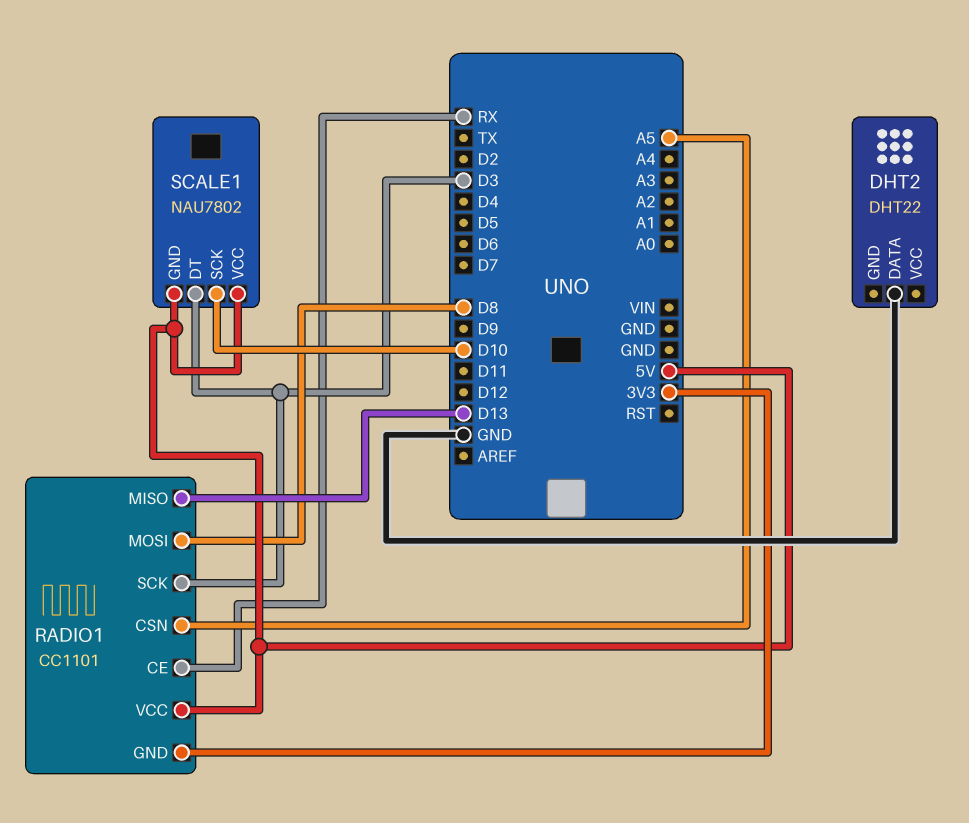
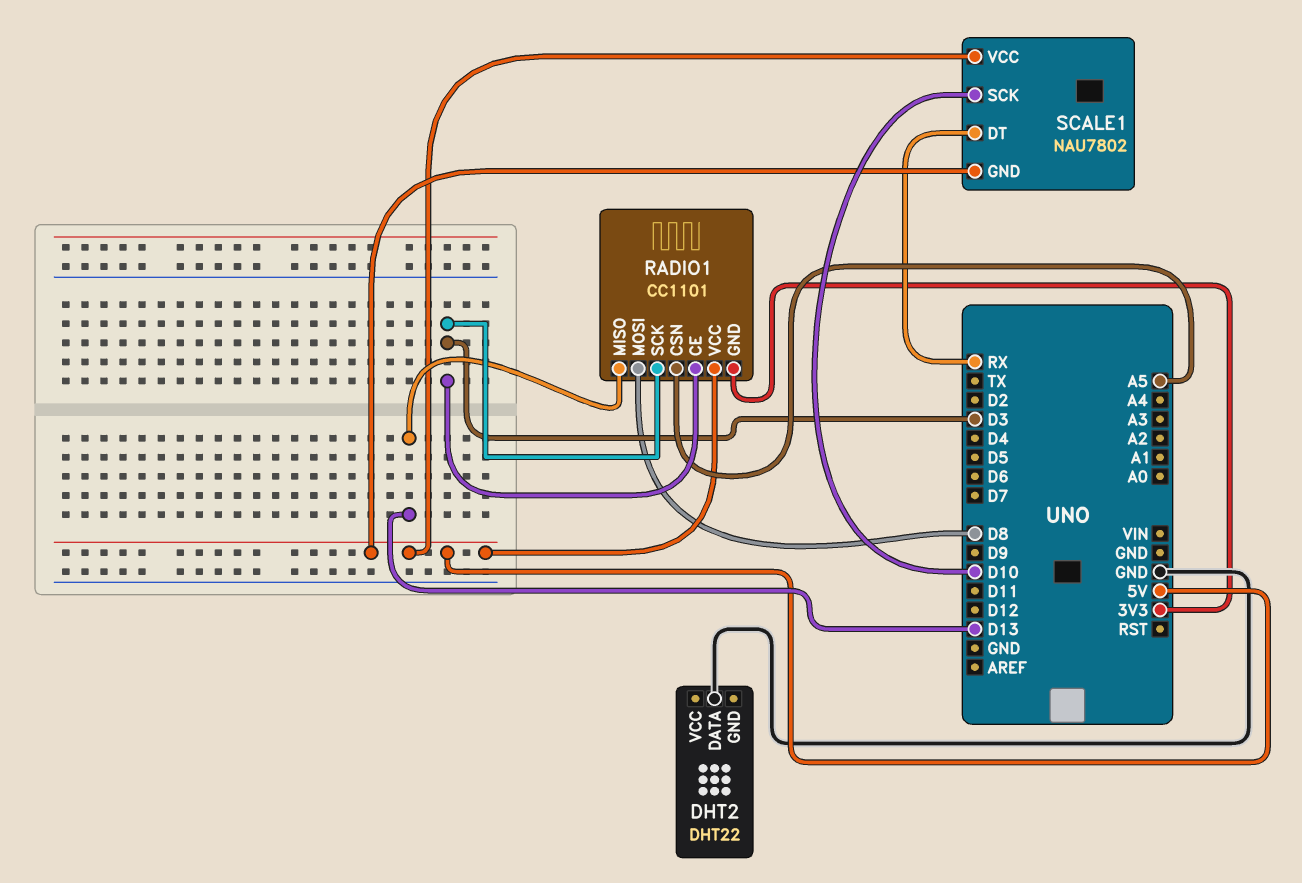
RADIO1 pin CE: RX -> D3
SCALE1 pin DT: D3 -> RX

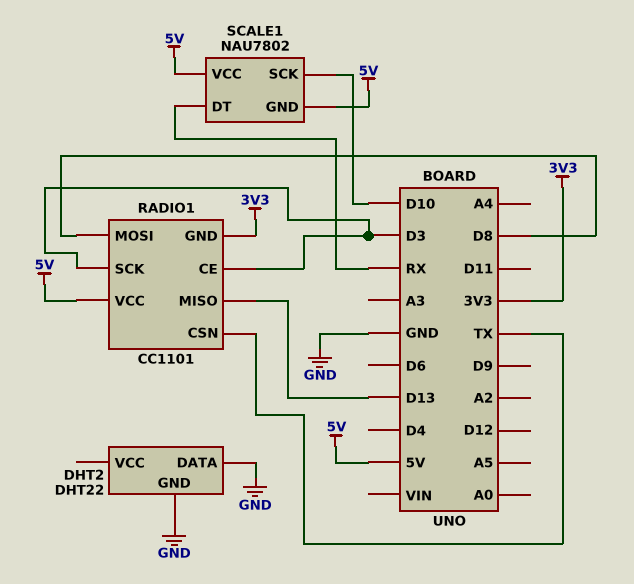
DHT2 pin GND: none -> GND
RADIO1 pin CSN: A5 -> TX

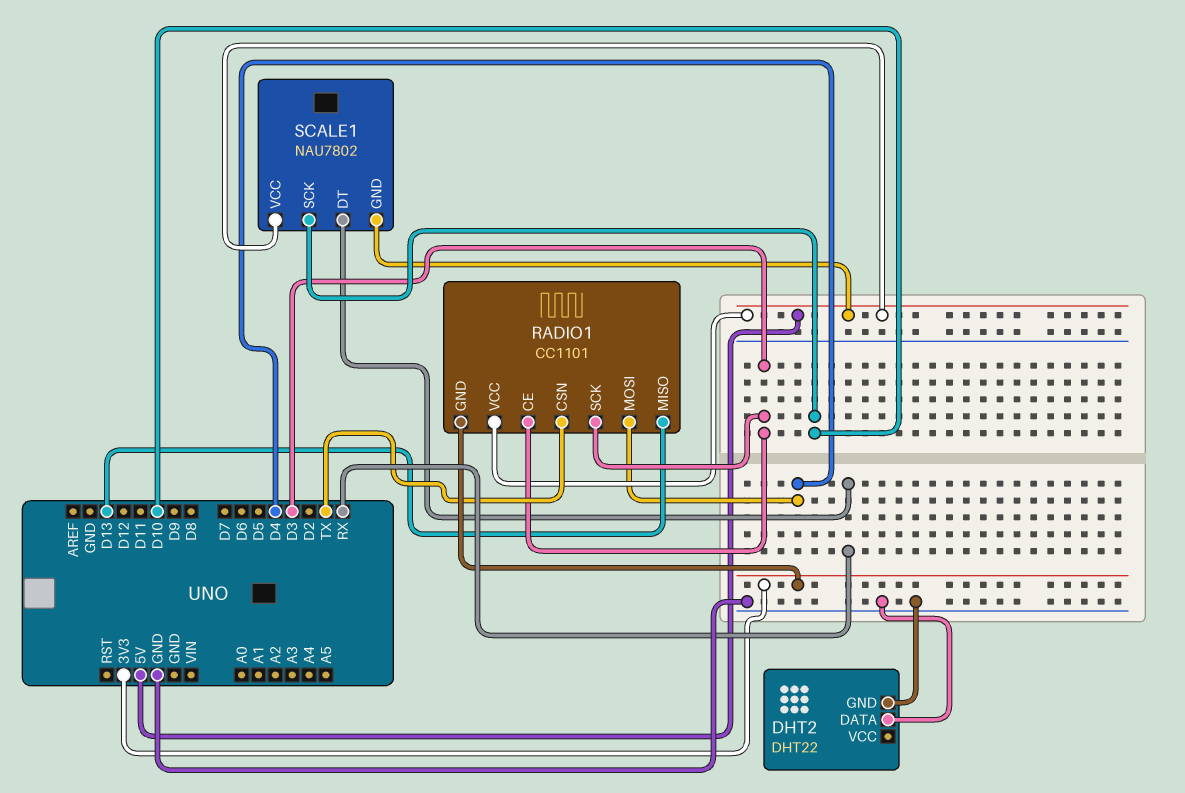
RADIO1 pin MOSI: D8 -> D4

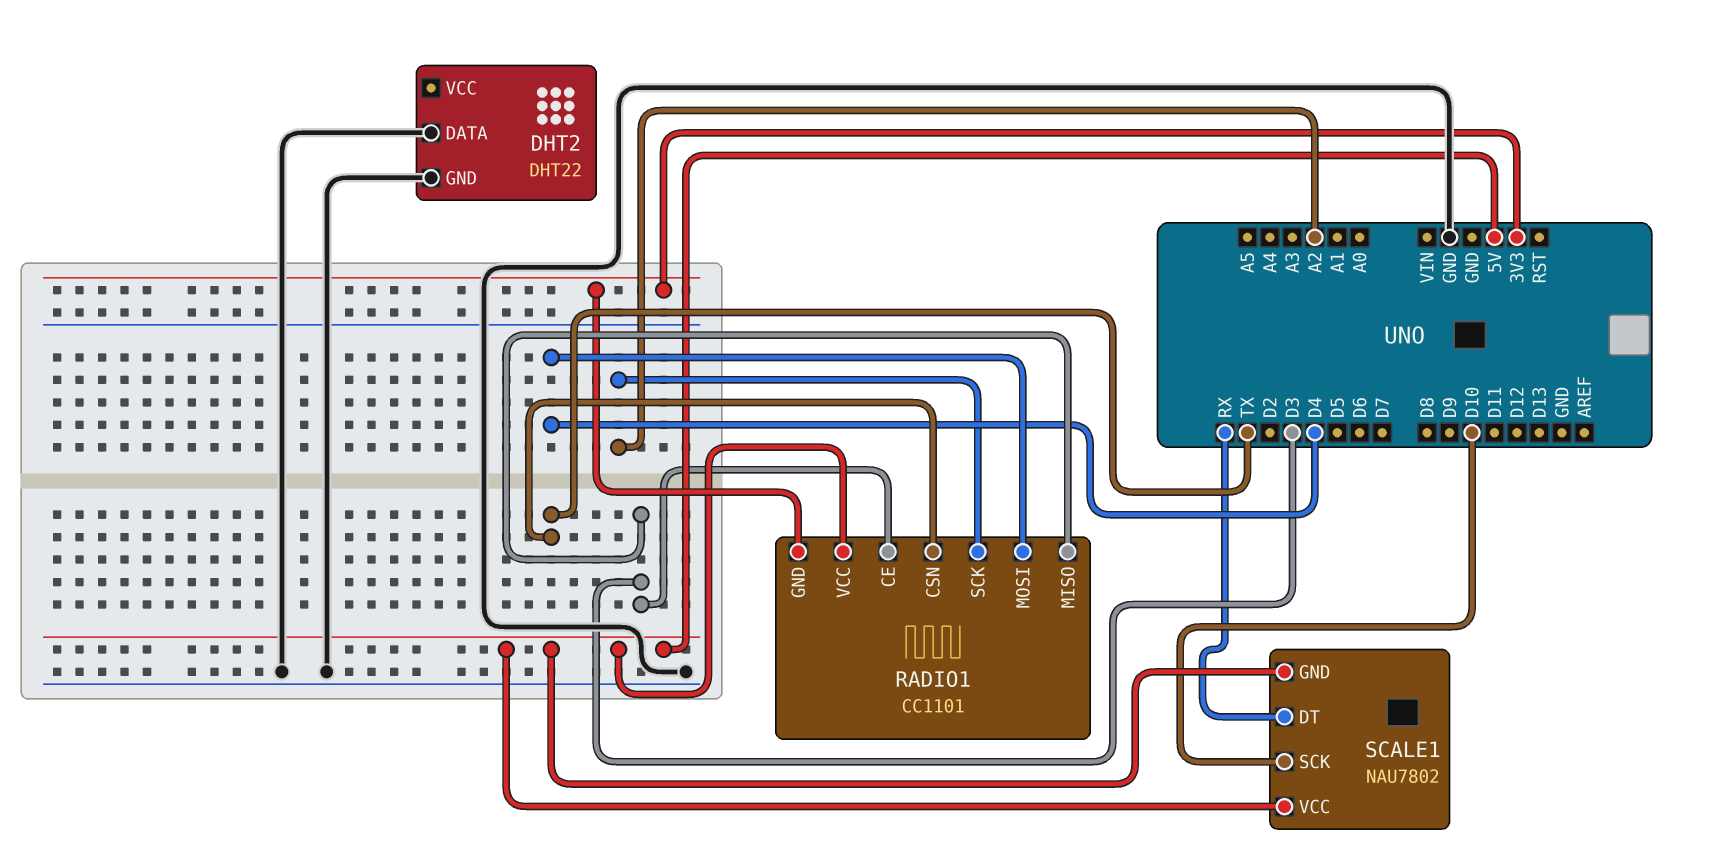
RADIO1 pin MISO: D13 -> D3
RADIO1 pin SCK: D3 -> A2

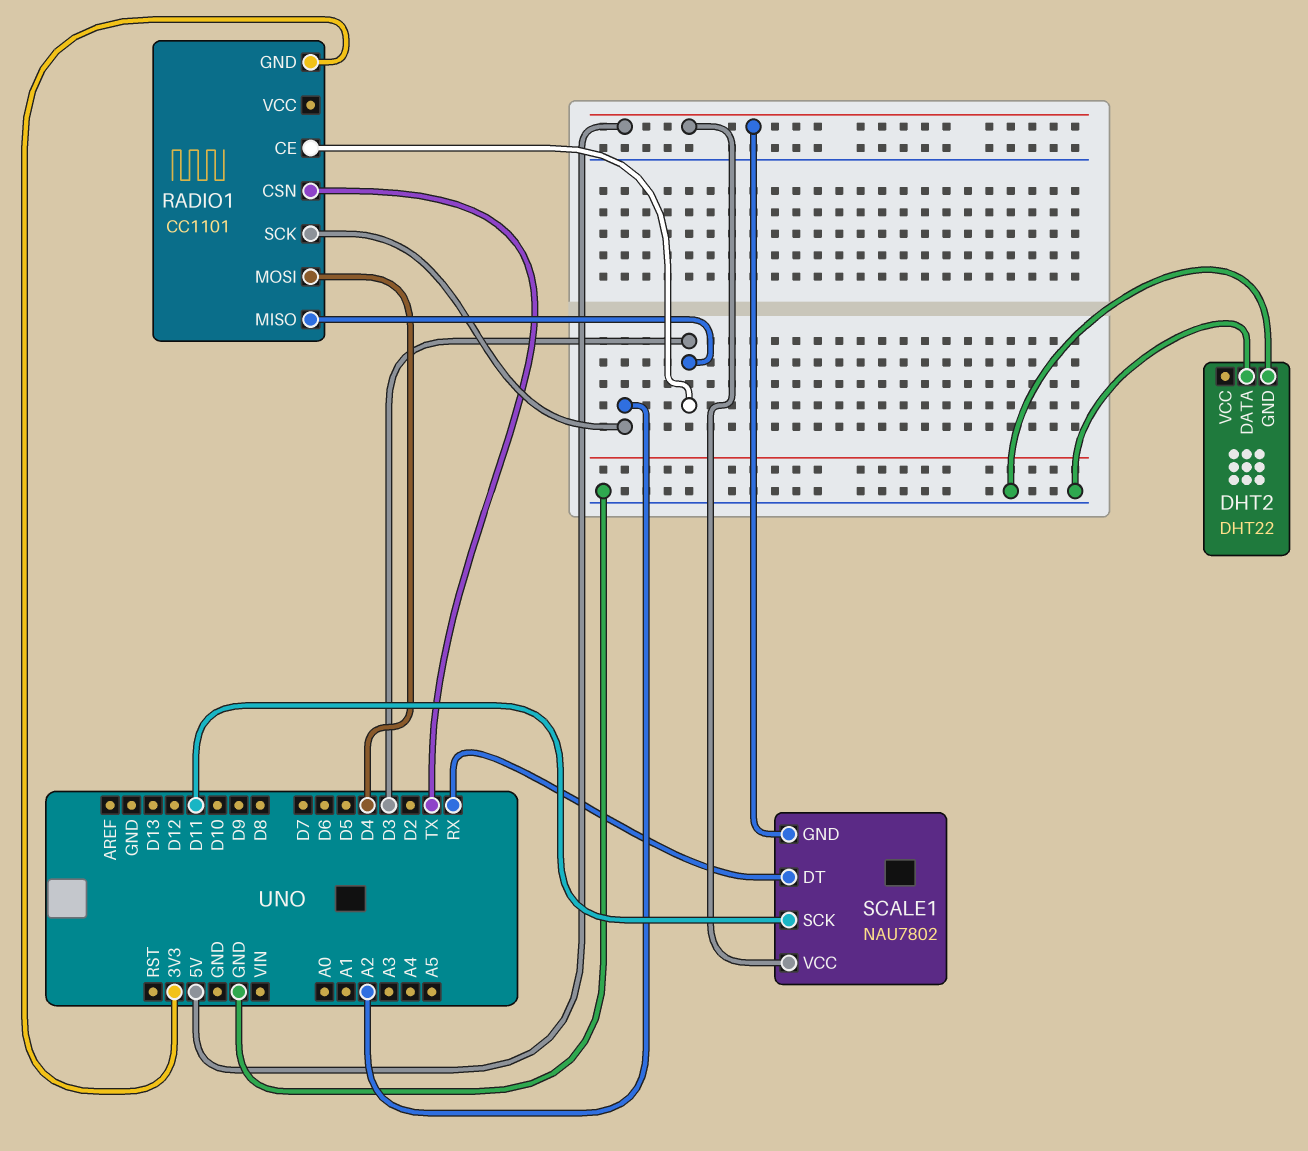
RADIO1 pin VCC: 5V -> none
SCALE1 pin SCK: D10 -> D11

